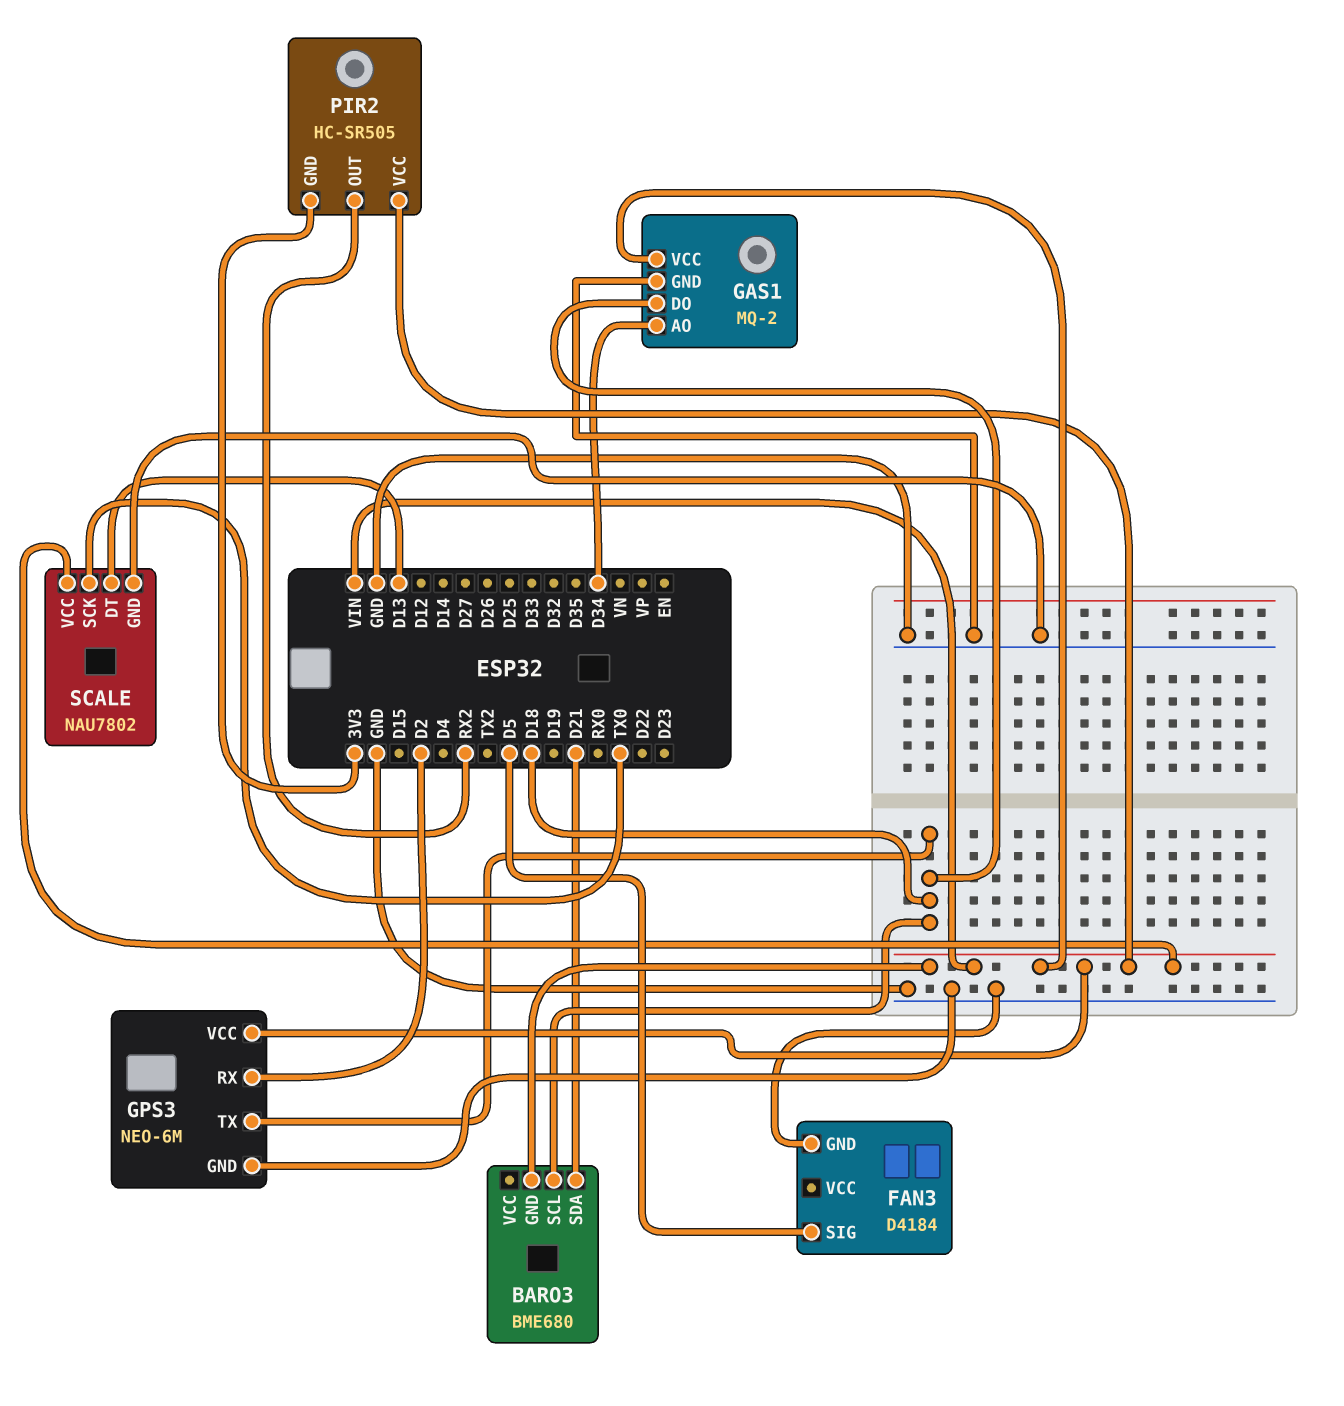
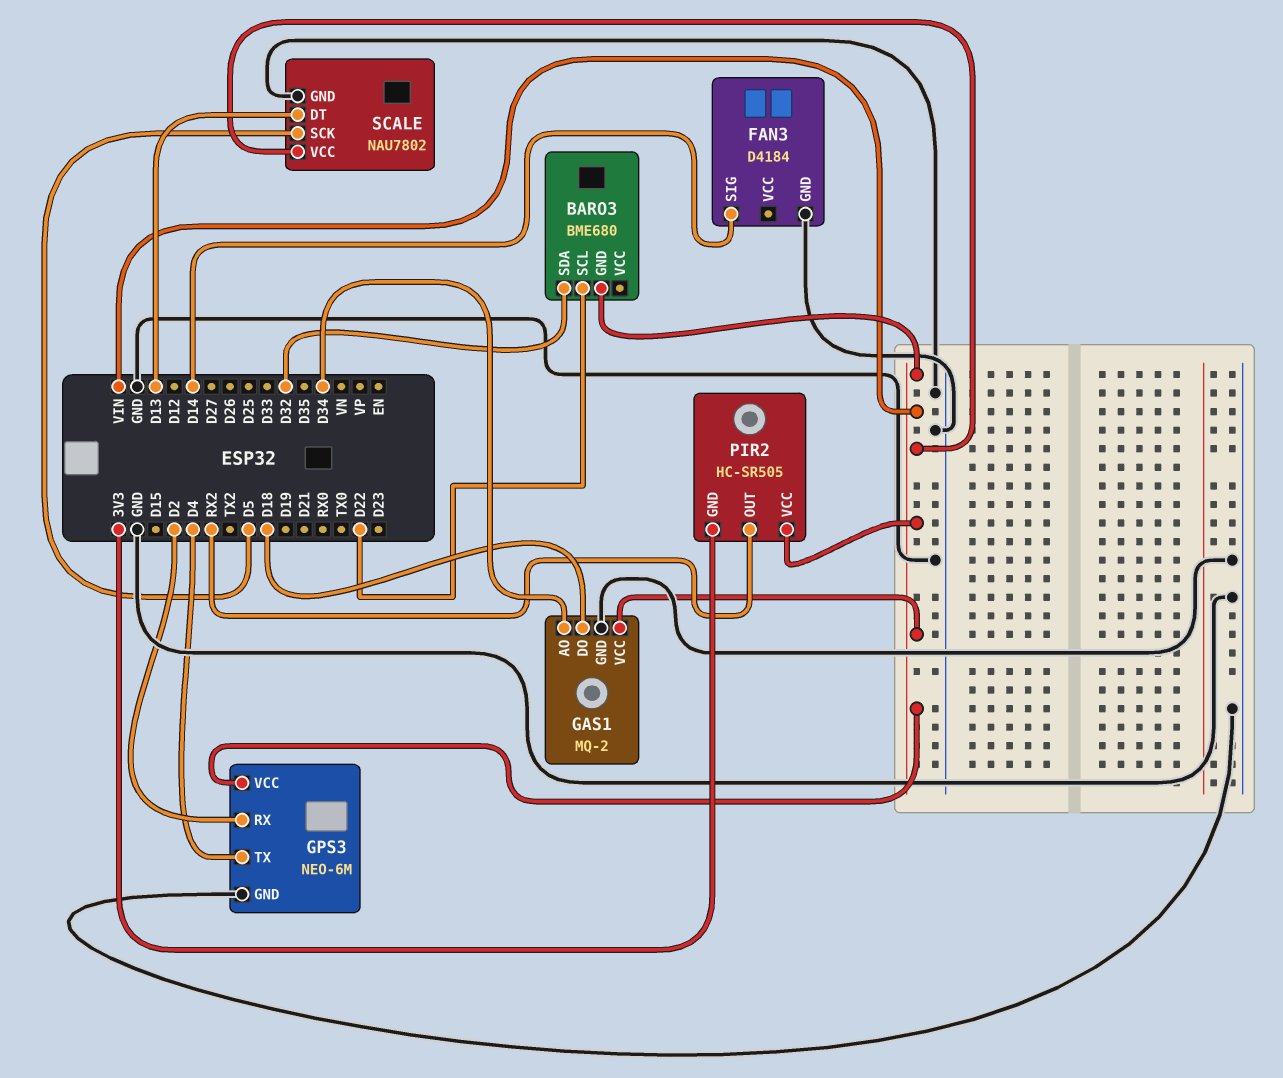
BARO3 pin SCL: D18 -> D22
BARO3 pin SDA: D21 -> D32
FAN3 pin SIG: D5 -> D14
GPS3 pin TX: D18 -> D4
SCALE pin SCK: TX0 -> D5

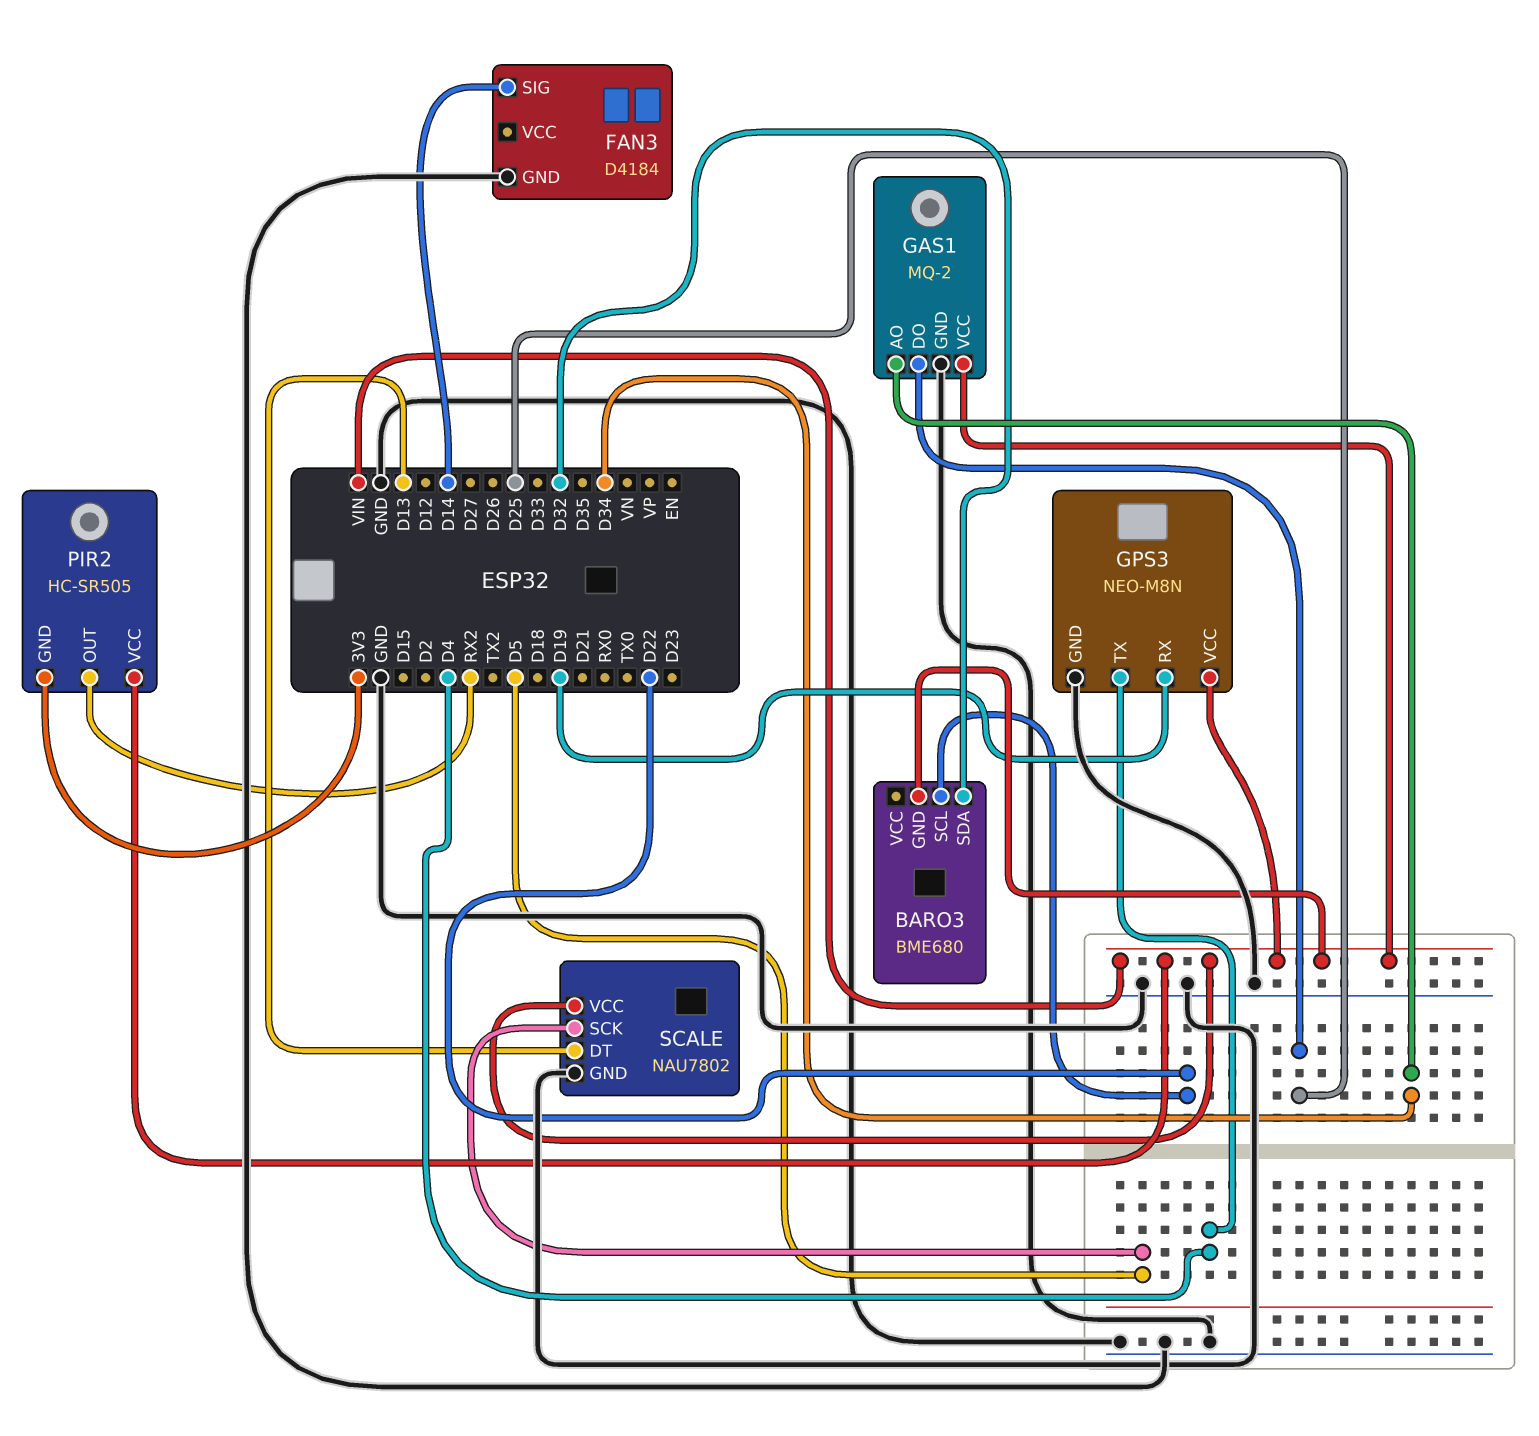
GAS1 pin DO: D18 -> D25
GPS3: NEO-6M -> NEO-M8N
GPS3 pin RX: D2 -> D19

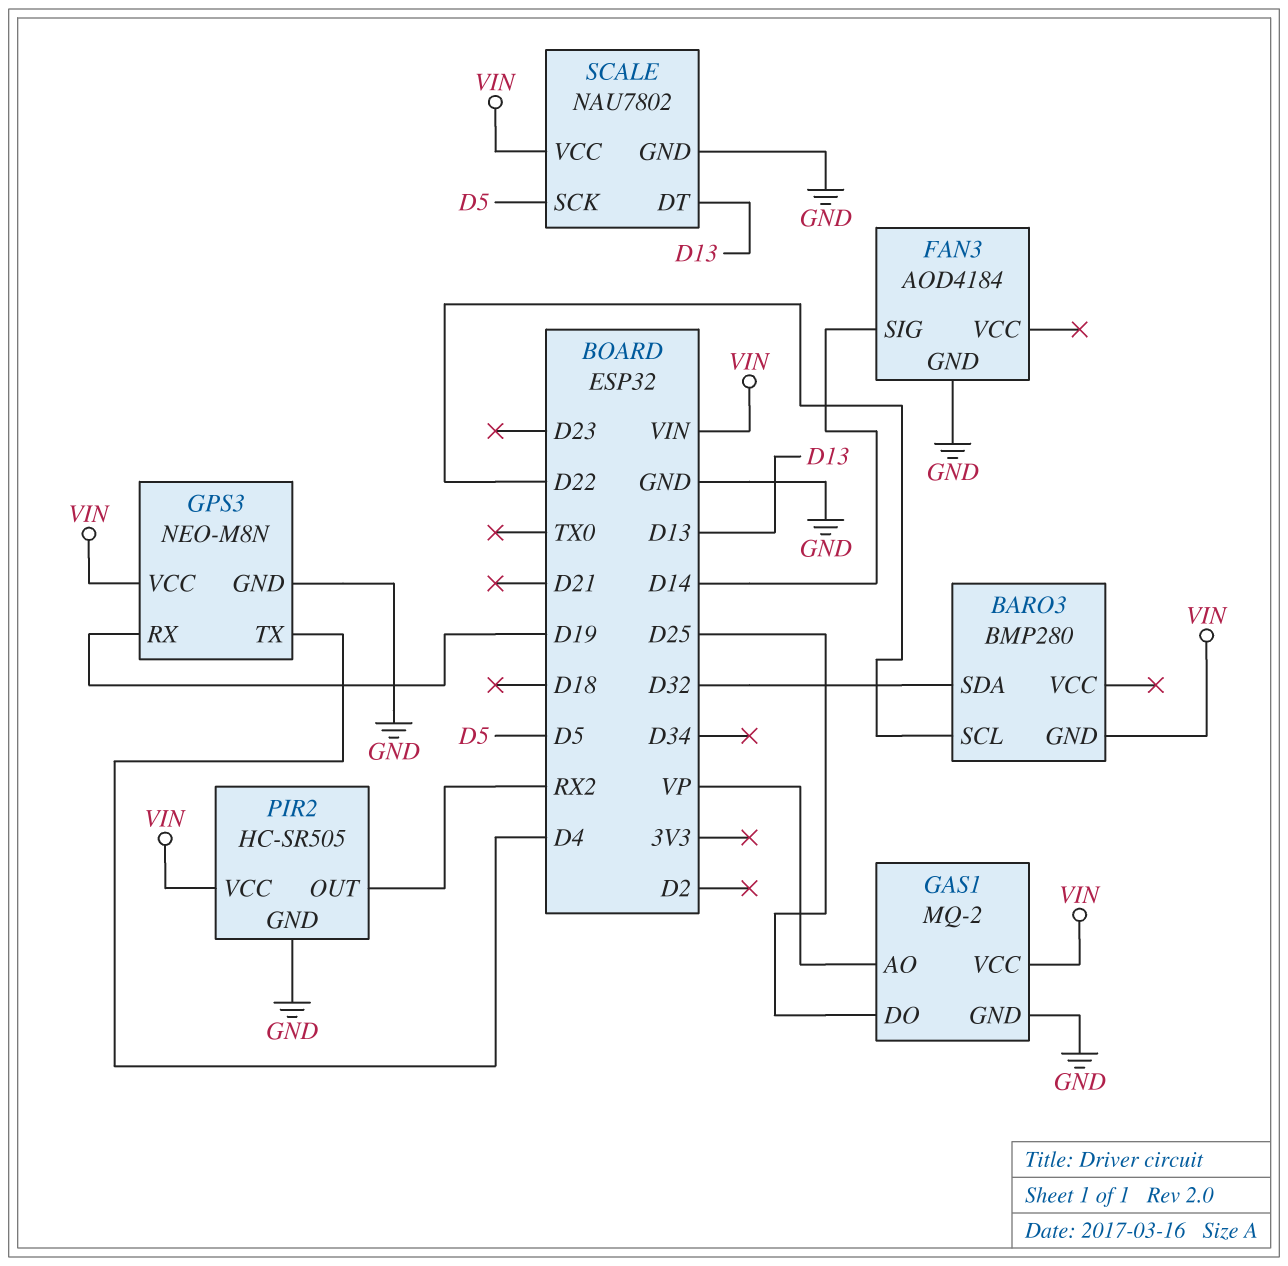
BARO3: BME680 -> BMP280
FAN3: D4184 -> AOD4184
GAS1 pin AO: D34 -> VP
PIR2 pin GND: 3V3 -> GND

